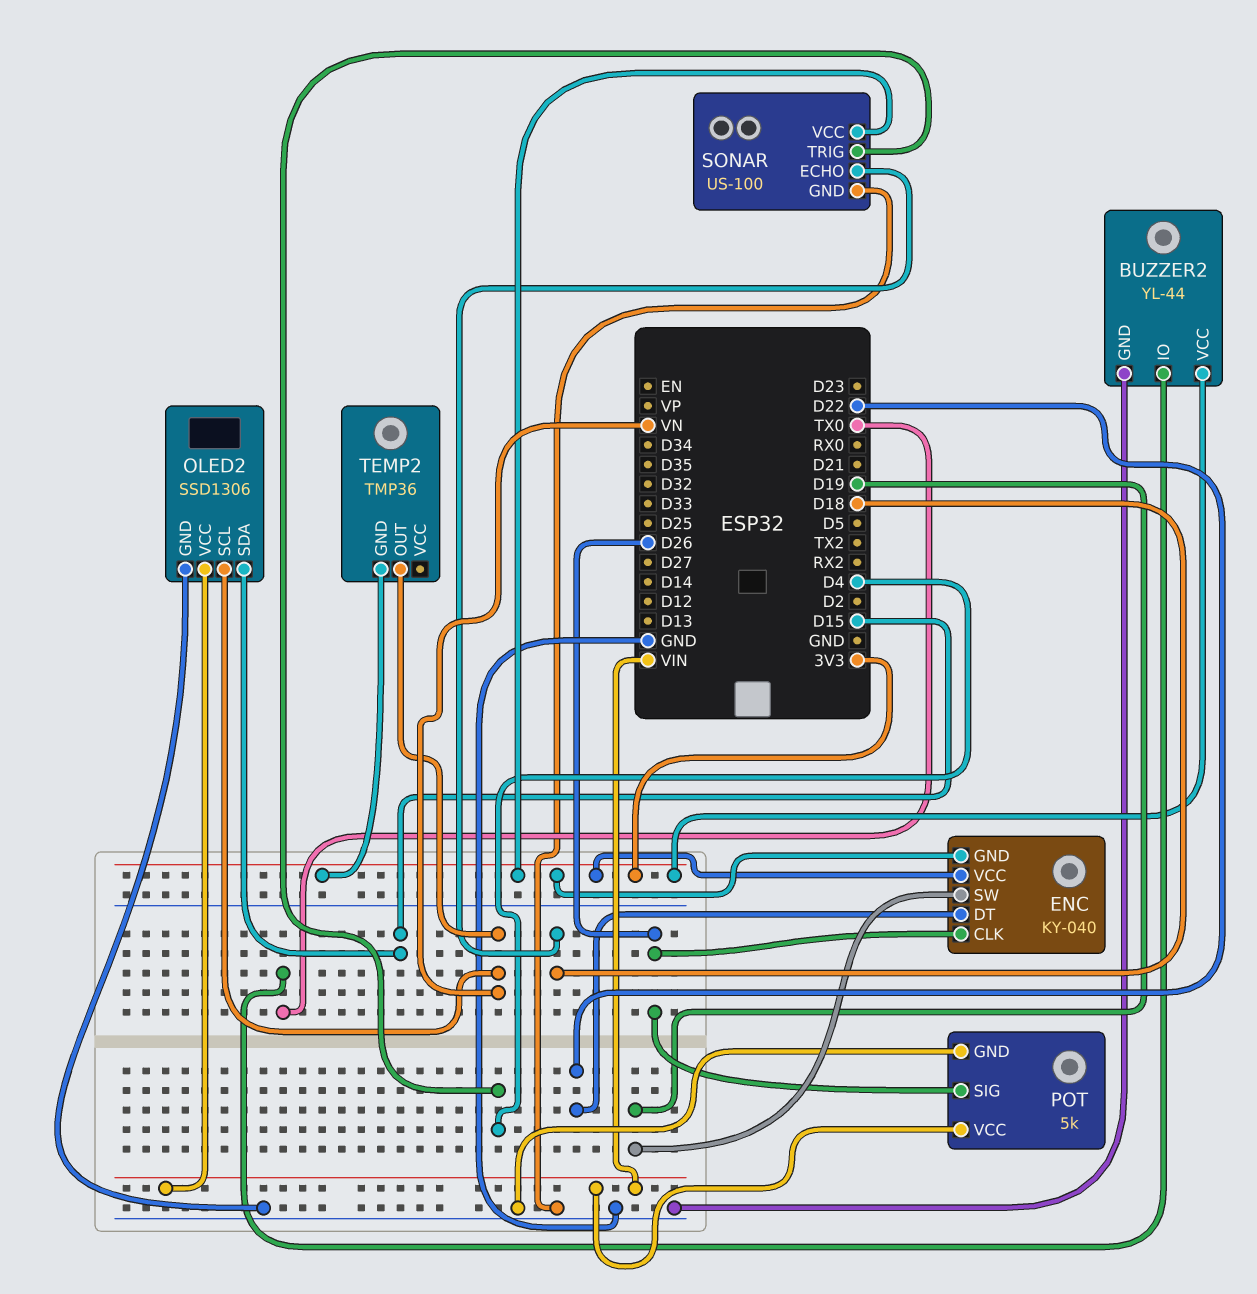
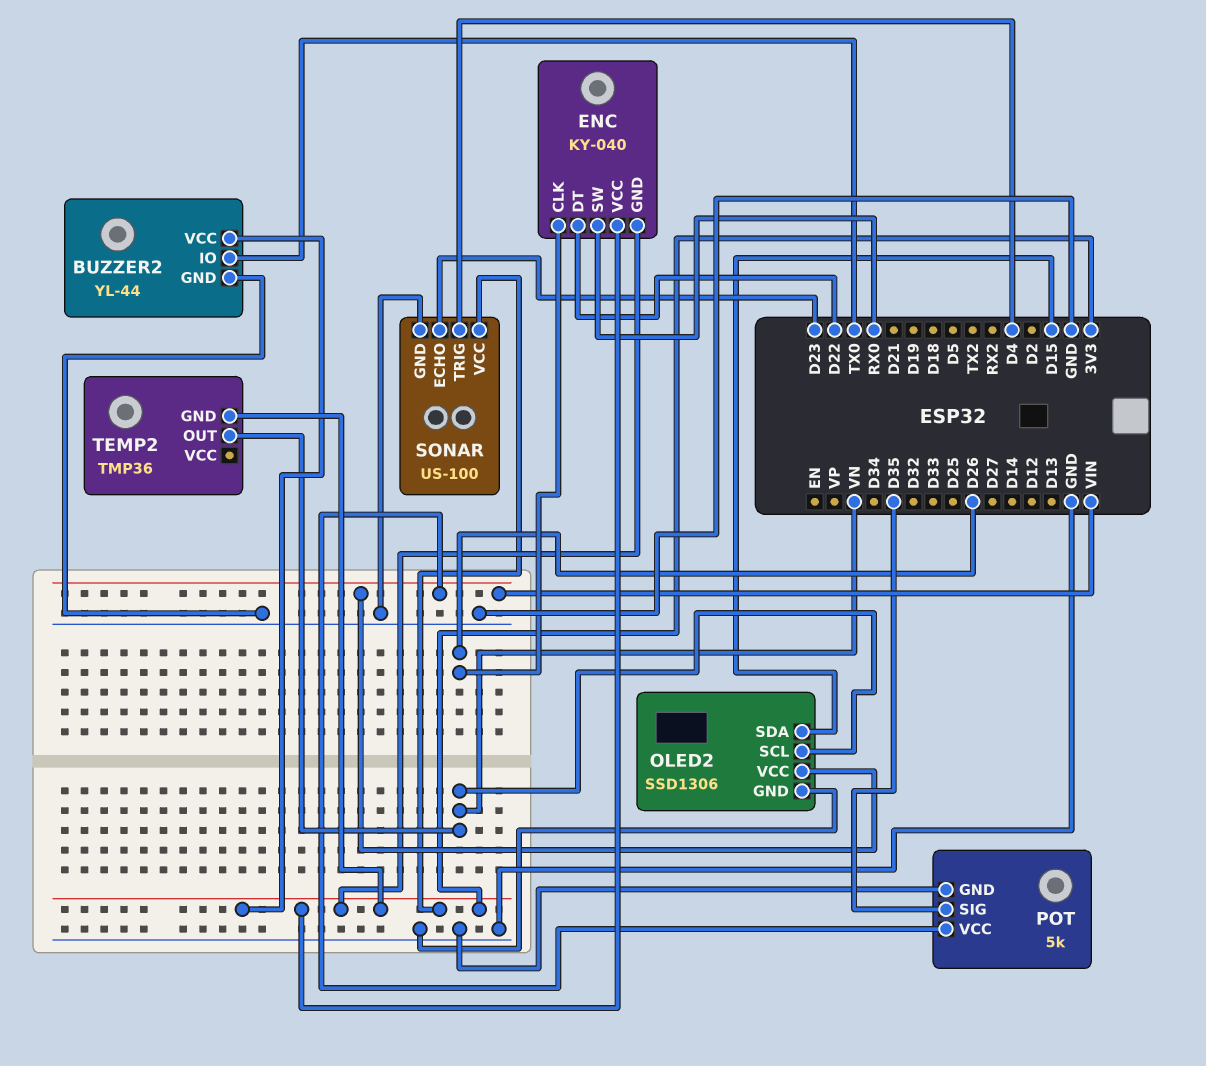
ENC pin SW: D19 -> RX0
POT pin SIG: D26 -> D35
SONAR pin ECHO: D18 -> D23

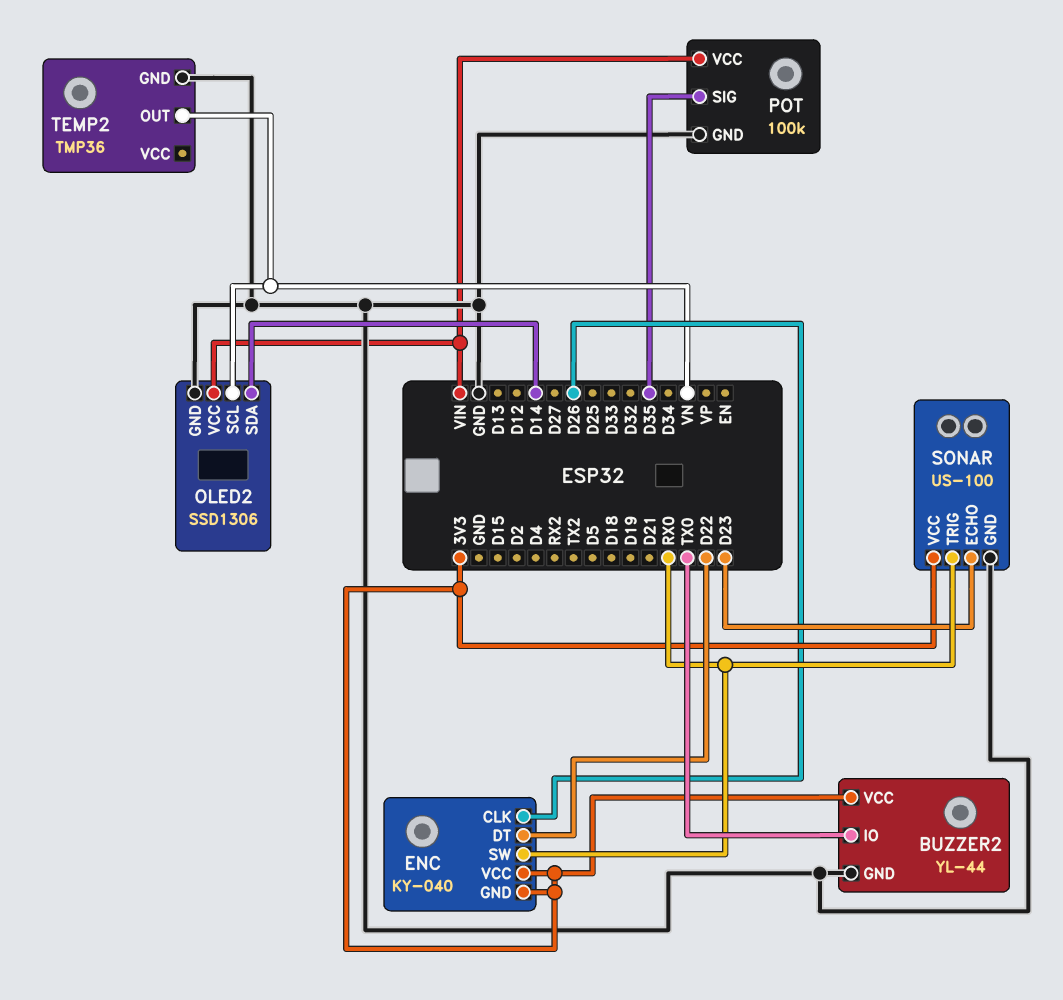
OLED2 pin SDA: D15 -> D14
POT: 5k -> 100k
SONAR pin TRIG: D4 -> RX0
TEMP2 pin GND: 3V3 -> GND

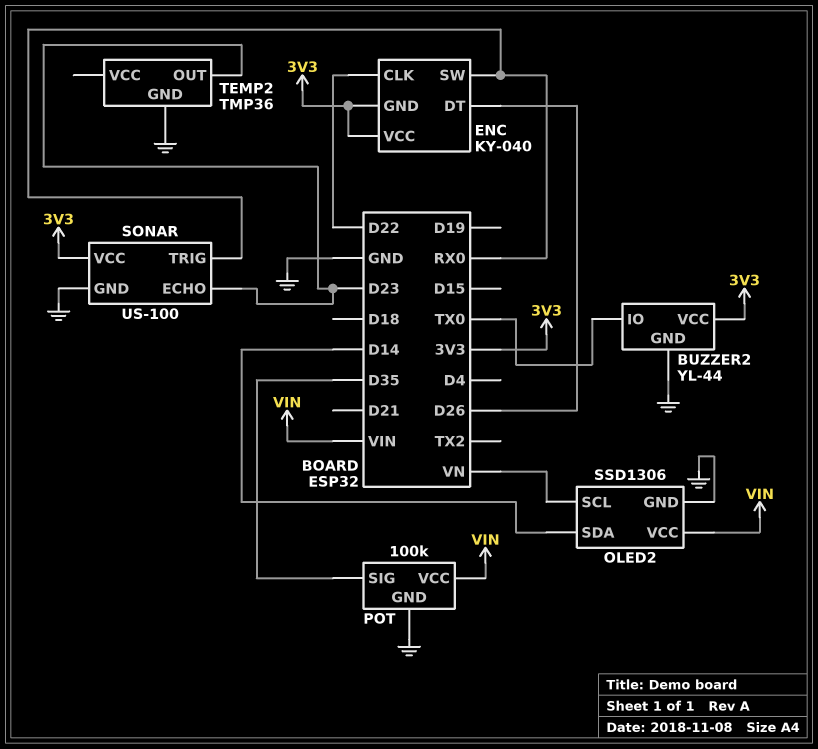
ENC pin CLK: D26 -> D22
ENC pin DT: D22 -> D26
TEMP2 pin OUT: VN -> D23

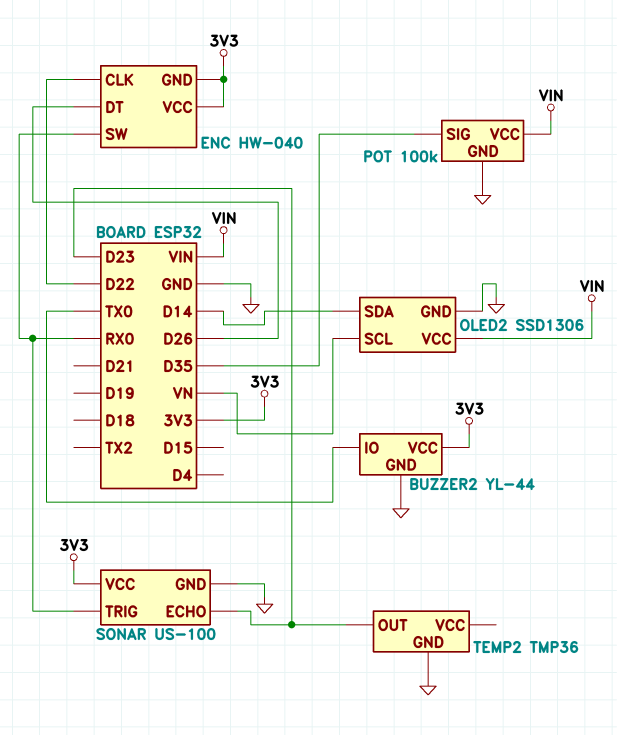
ENC: KY-040 -> HW-040

